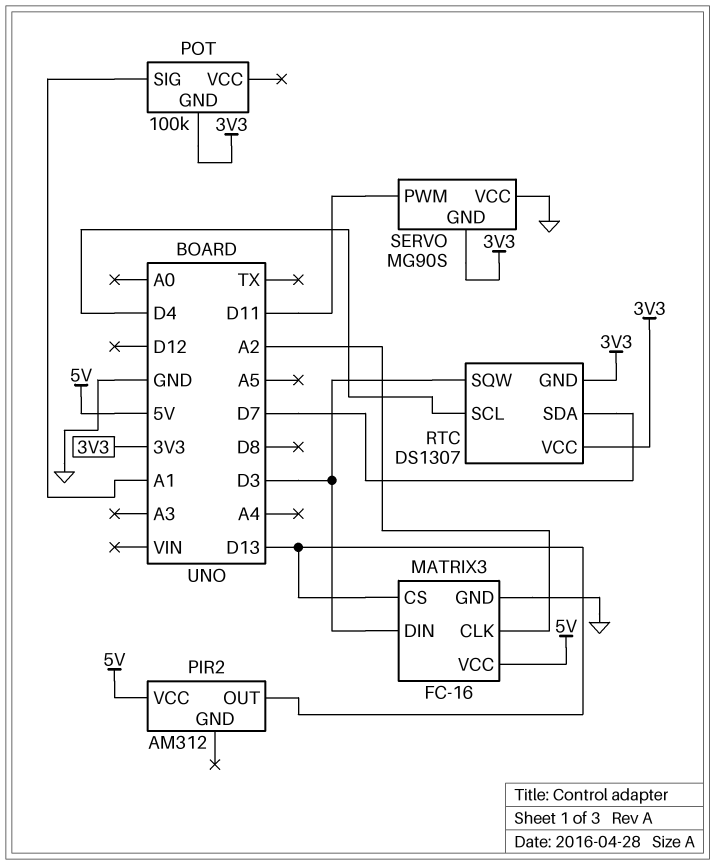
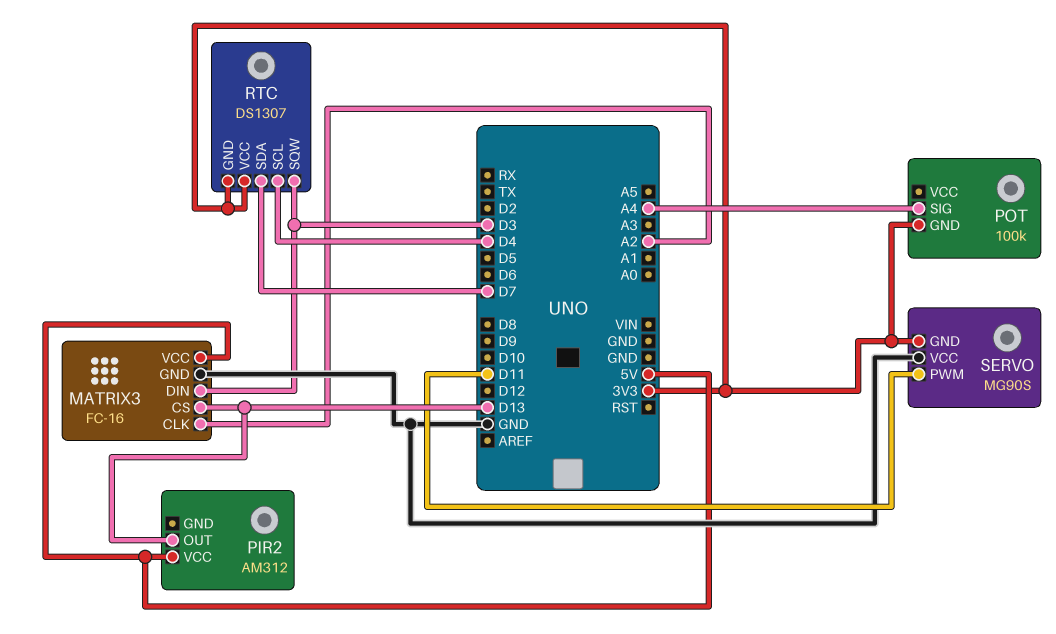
POT pin SIG: A1 -> A4

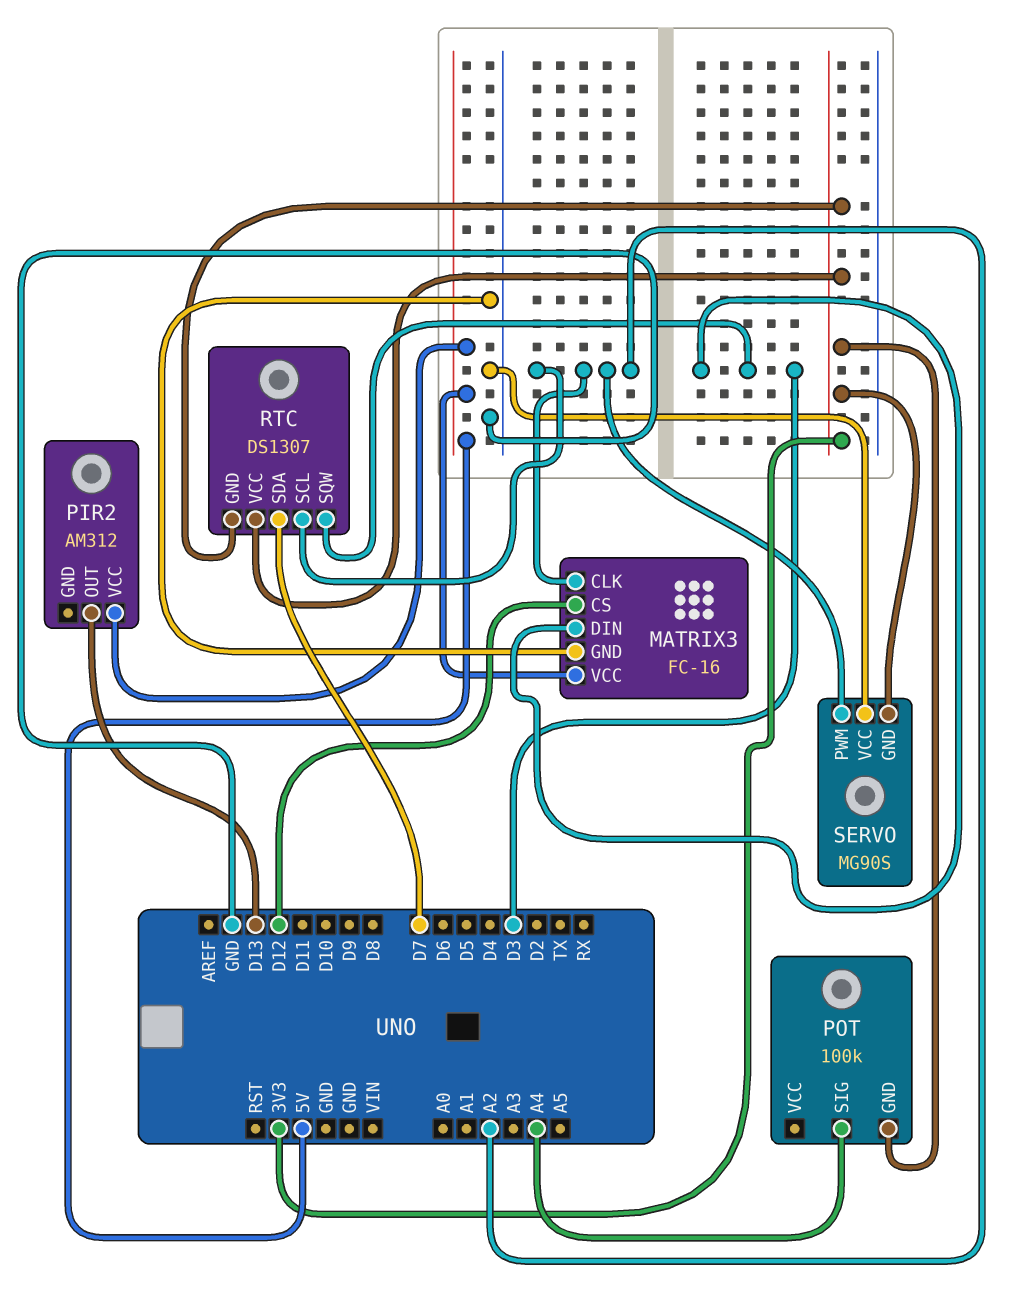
MATRIX3 pin CS: D13 -> D12
RTC pin SCL: D4 -> A2
SERVO pin PWM: D11 -> A2

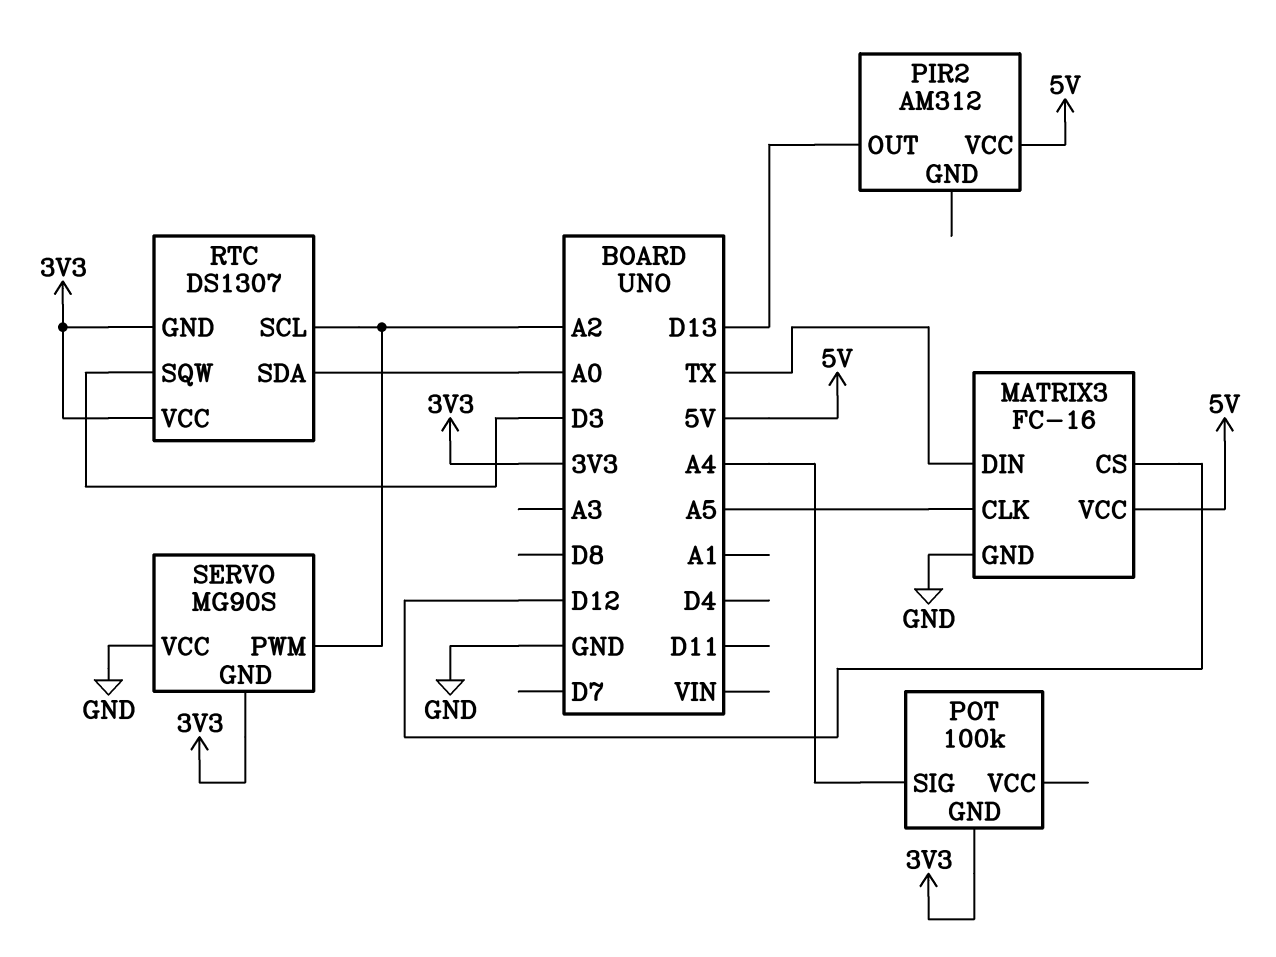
MATRIX3 pin CLK: A2 -> A5
MATRIX3 pin DIN: D3 -> TX
RTC pin SDA: D7 -> A0

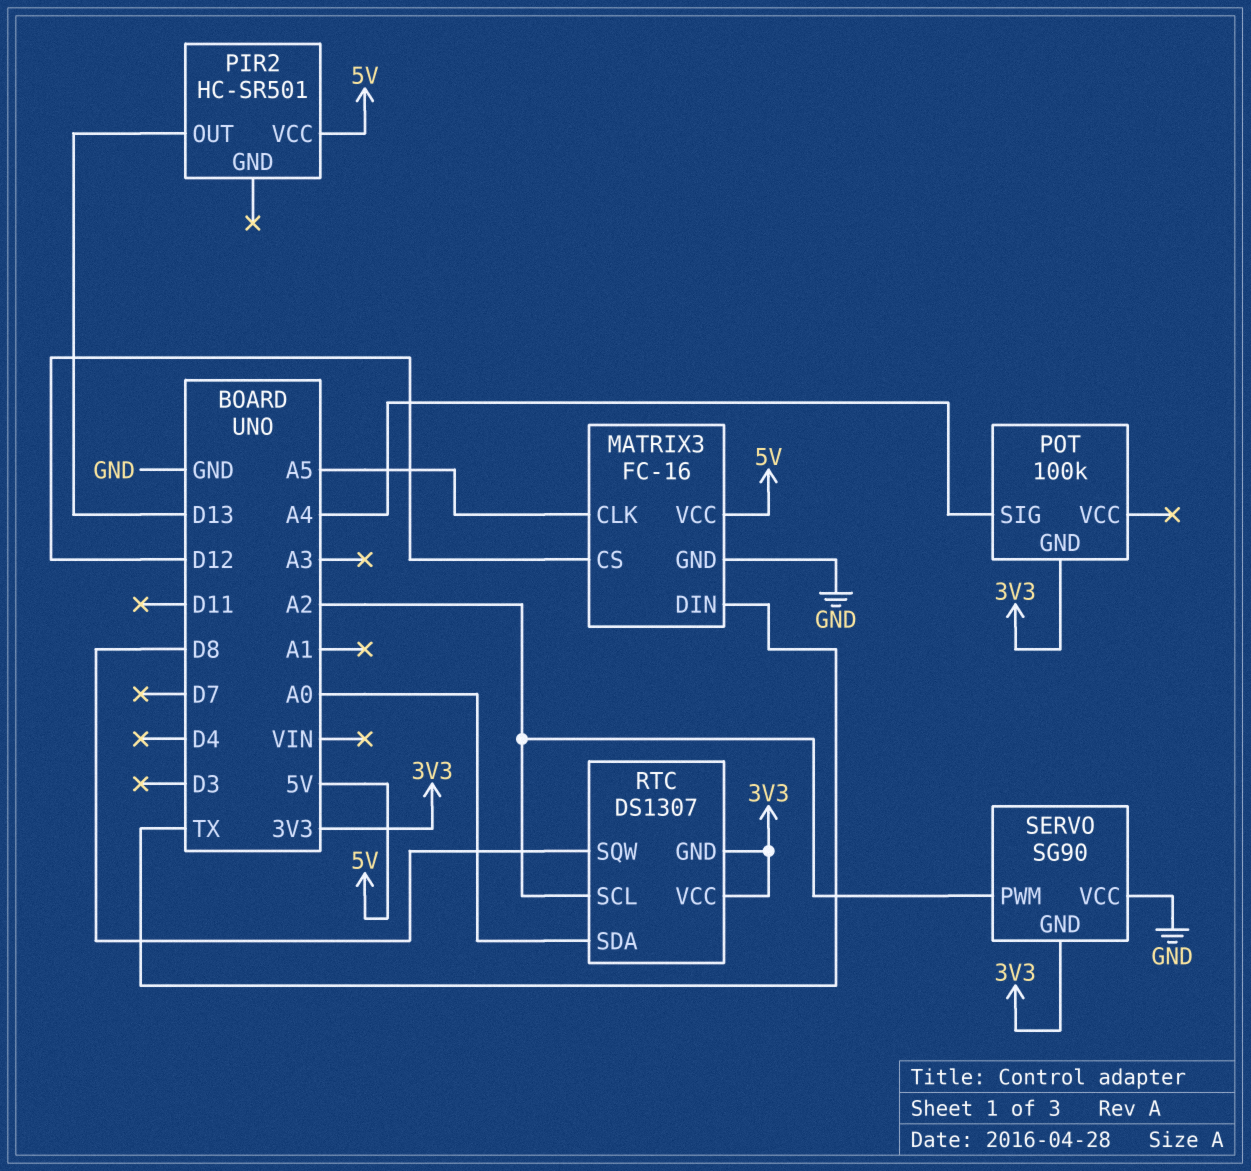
PIR2: AM312 -> HC-SR501
RTC pin SQW: D3 -> D8
SERVO: MG90S -> SG90

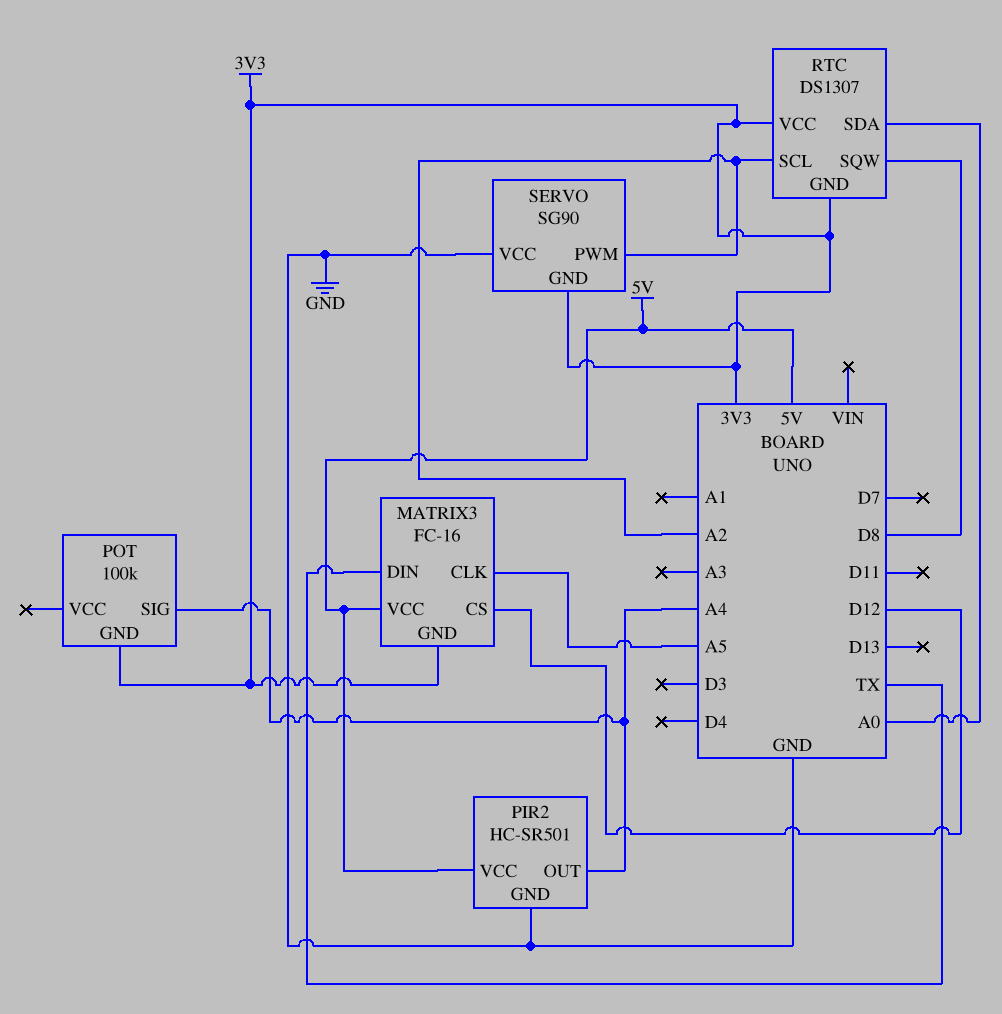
MATRIX3 pin GND: GND -> 3V3
PIR2 pin GND: none -> GND
PIR2 pin OUT: D13 -> A4

